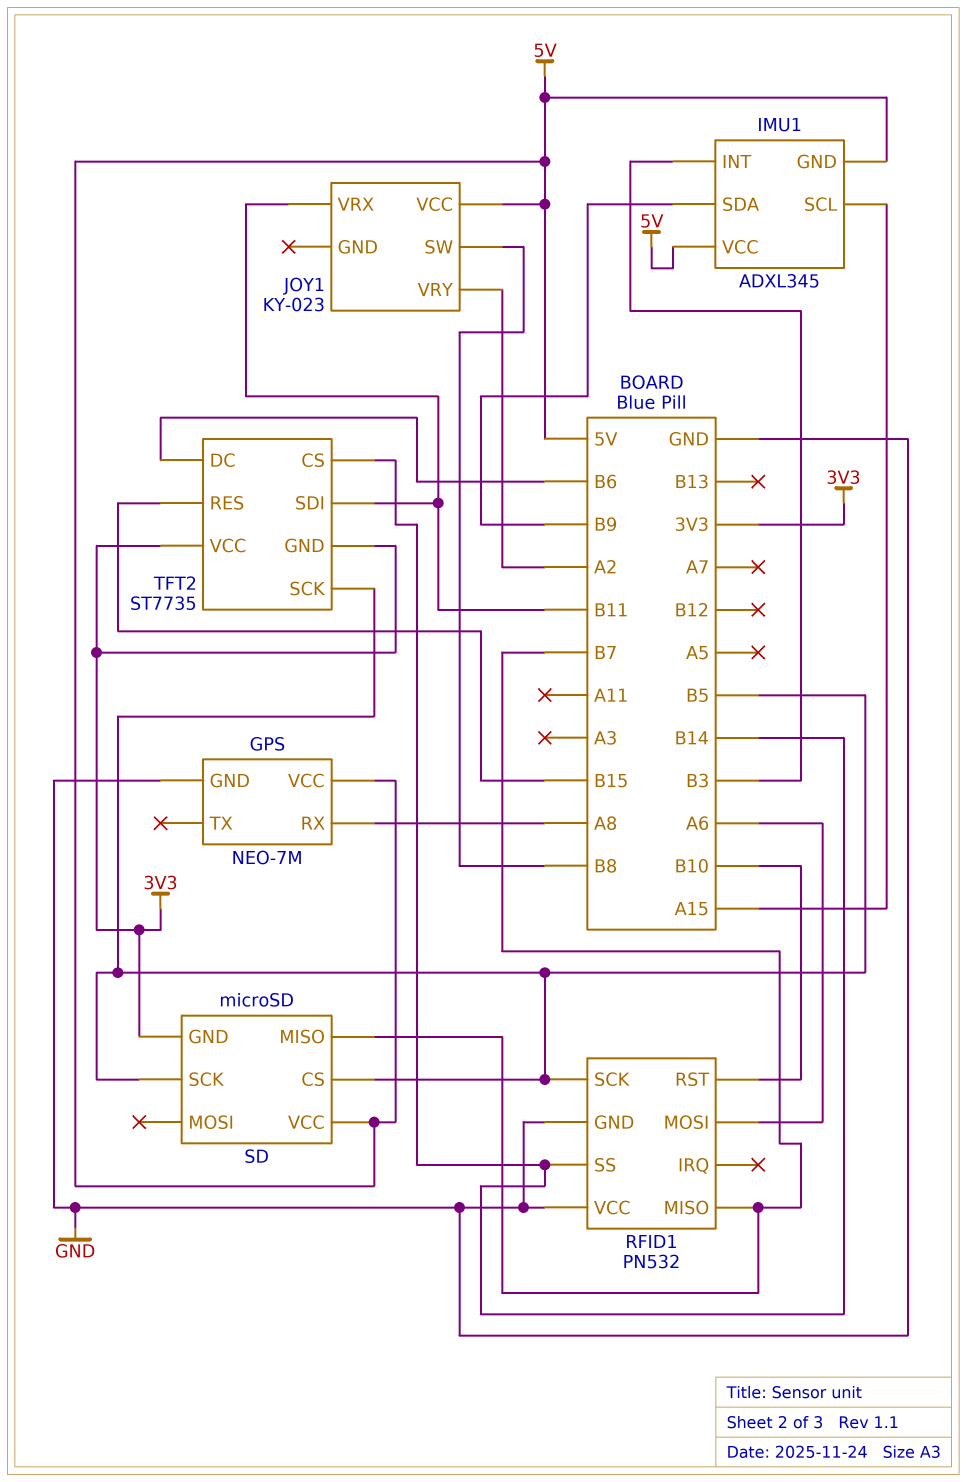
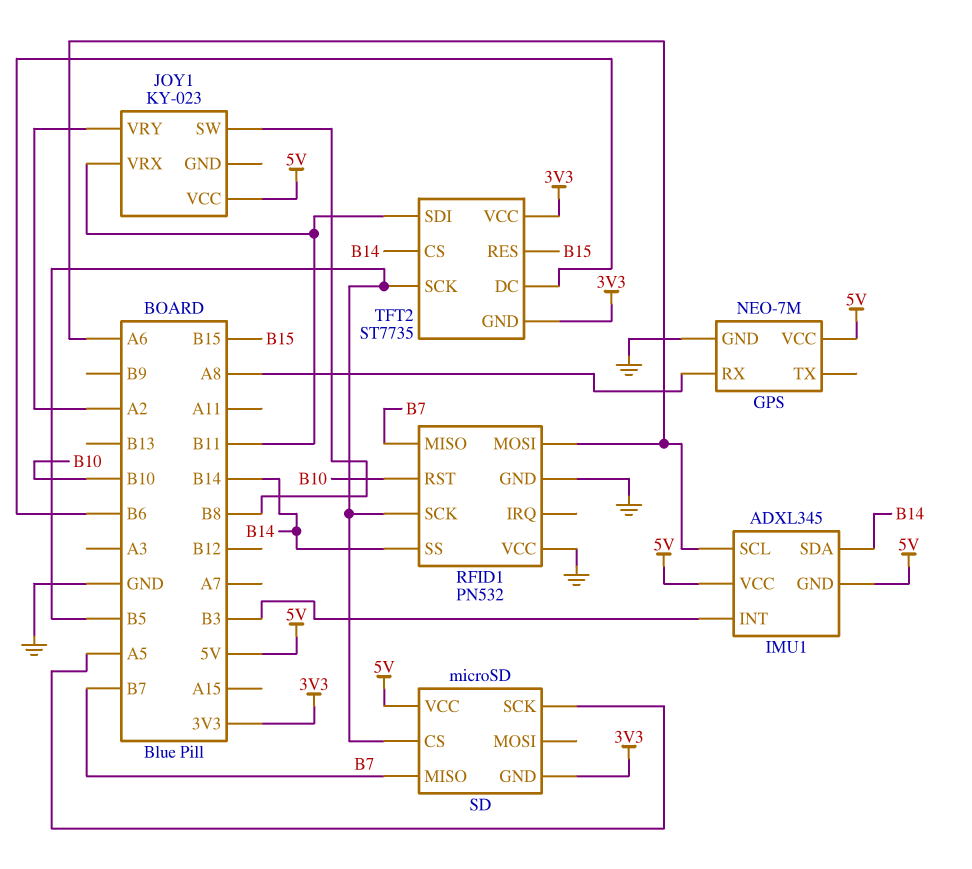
IMU1 pin SCL: A15 -> A6
IMU1 pin SDA: B9 -> B14
SD pin SCK: B5 -> A5

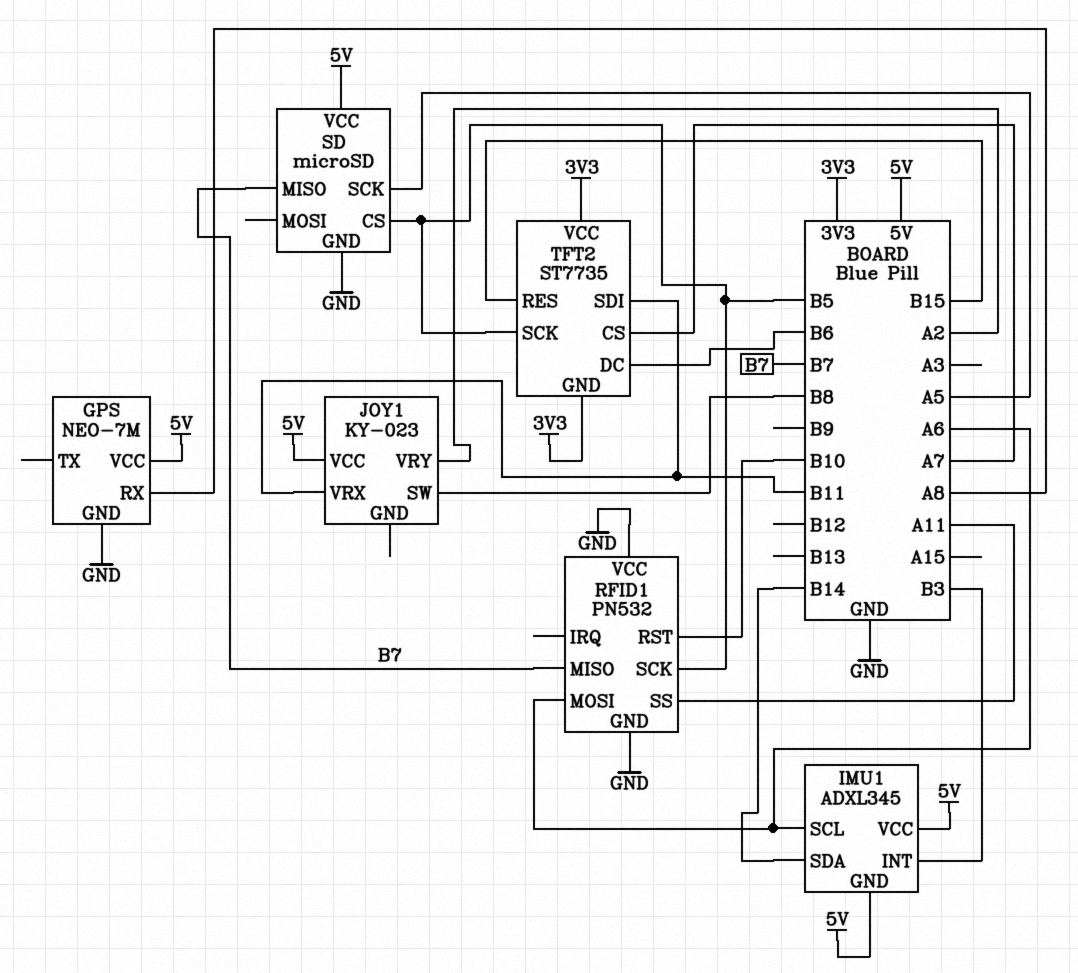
RFID1 pin SS: B14 -> A11
SD pin GND: 3V3 -> GND
TFT2 pin CS: B14 -> A7

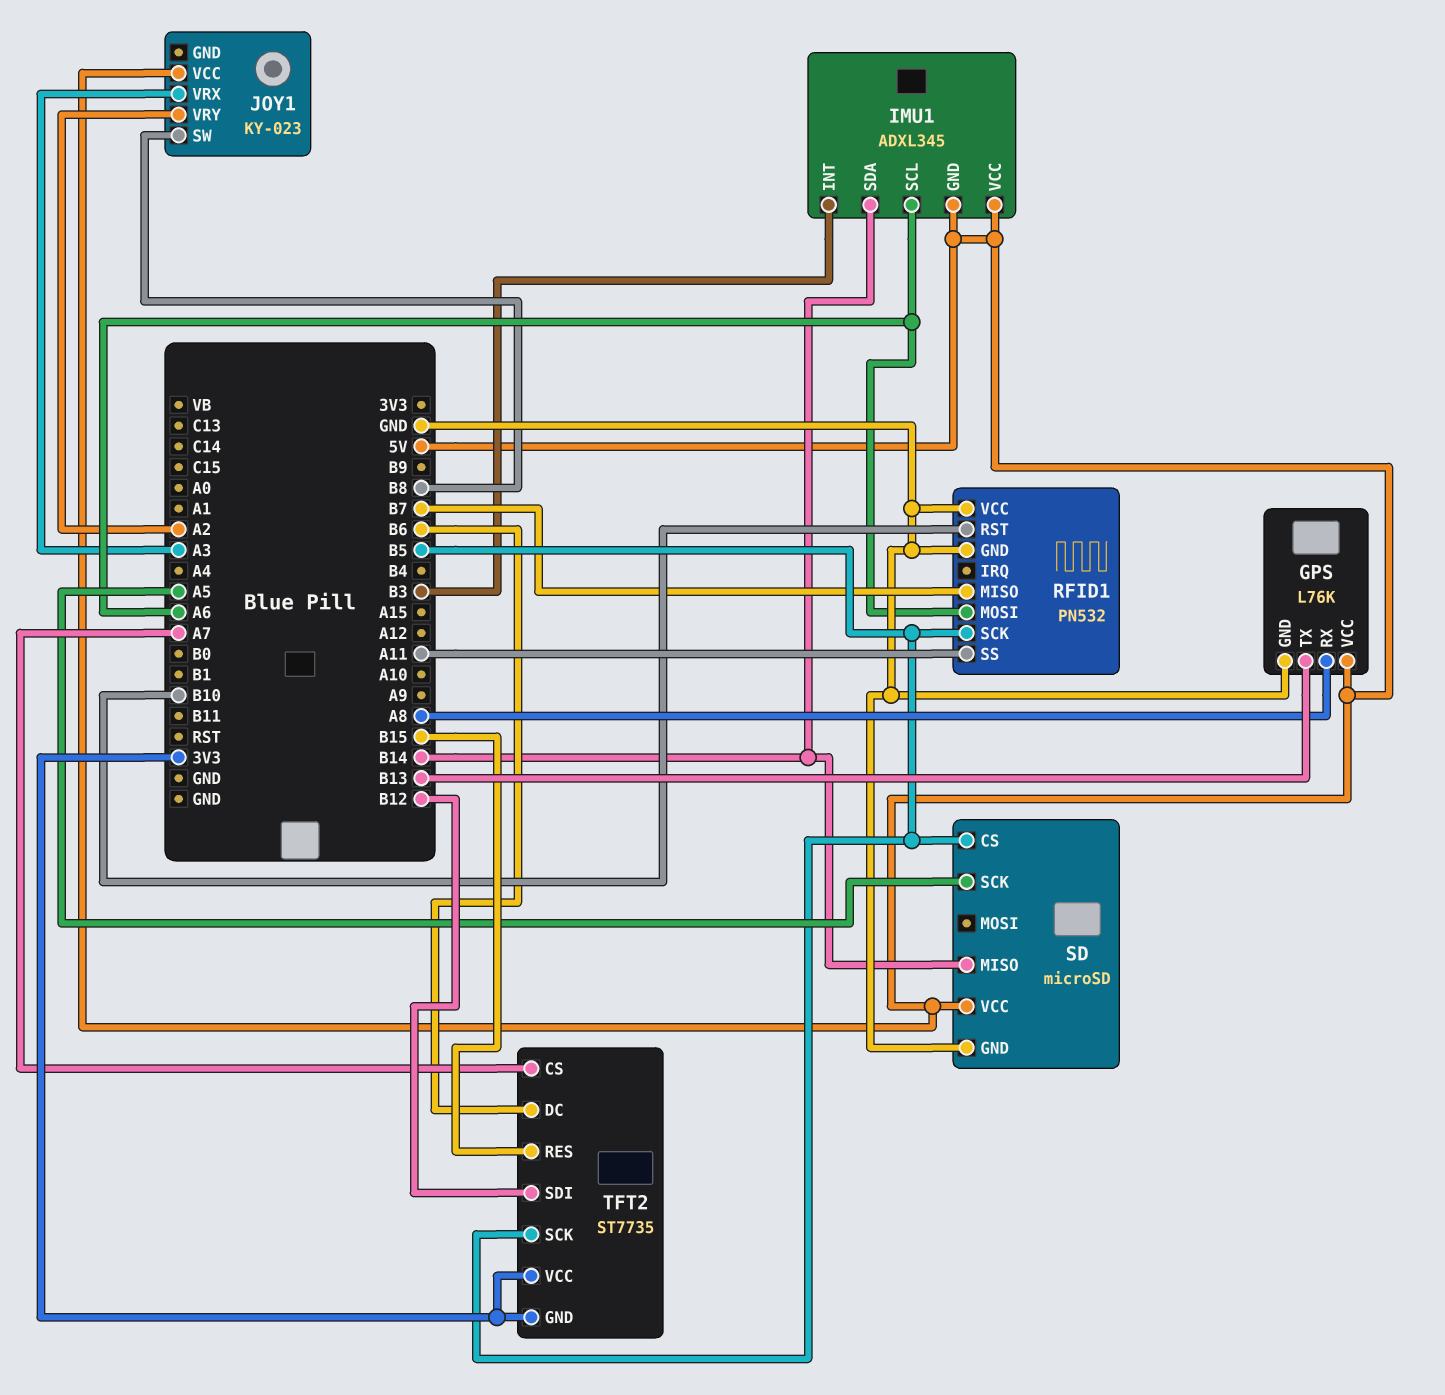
GPS: NEO-7M -> L76K
GPS pin TX: none -> B13
JOY1 pin VRX: B11 -> A3
SD pin MISO: B7 -> B14
TFT2 pin SDI: B11 -> B12

